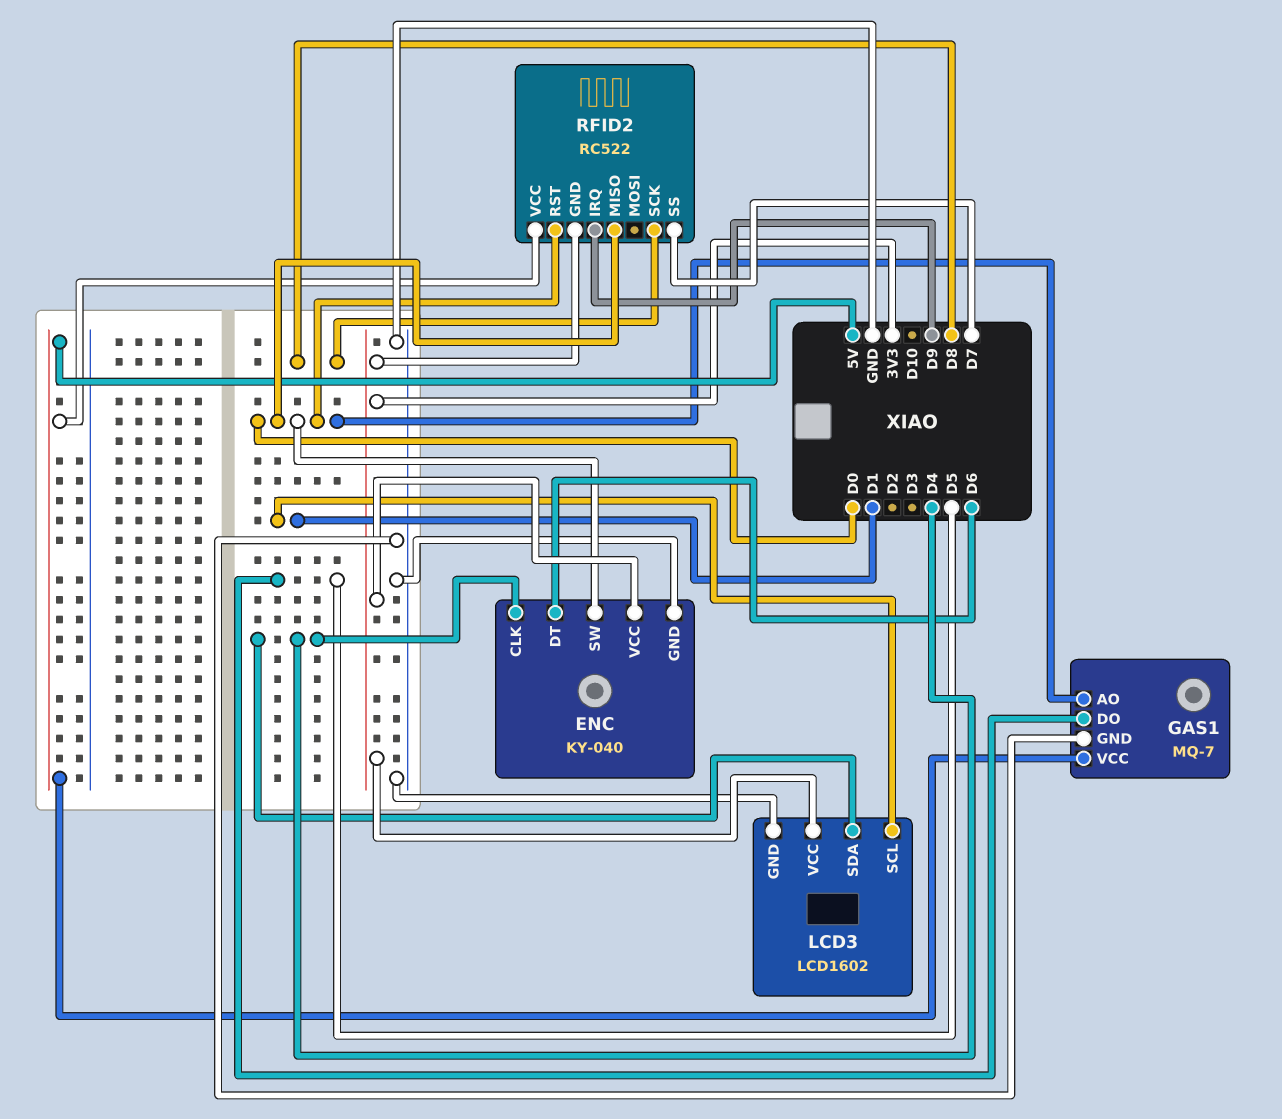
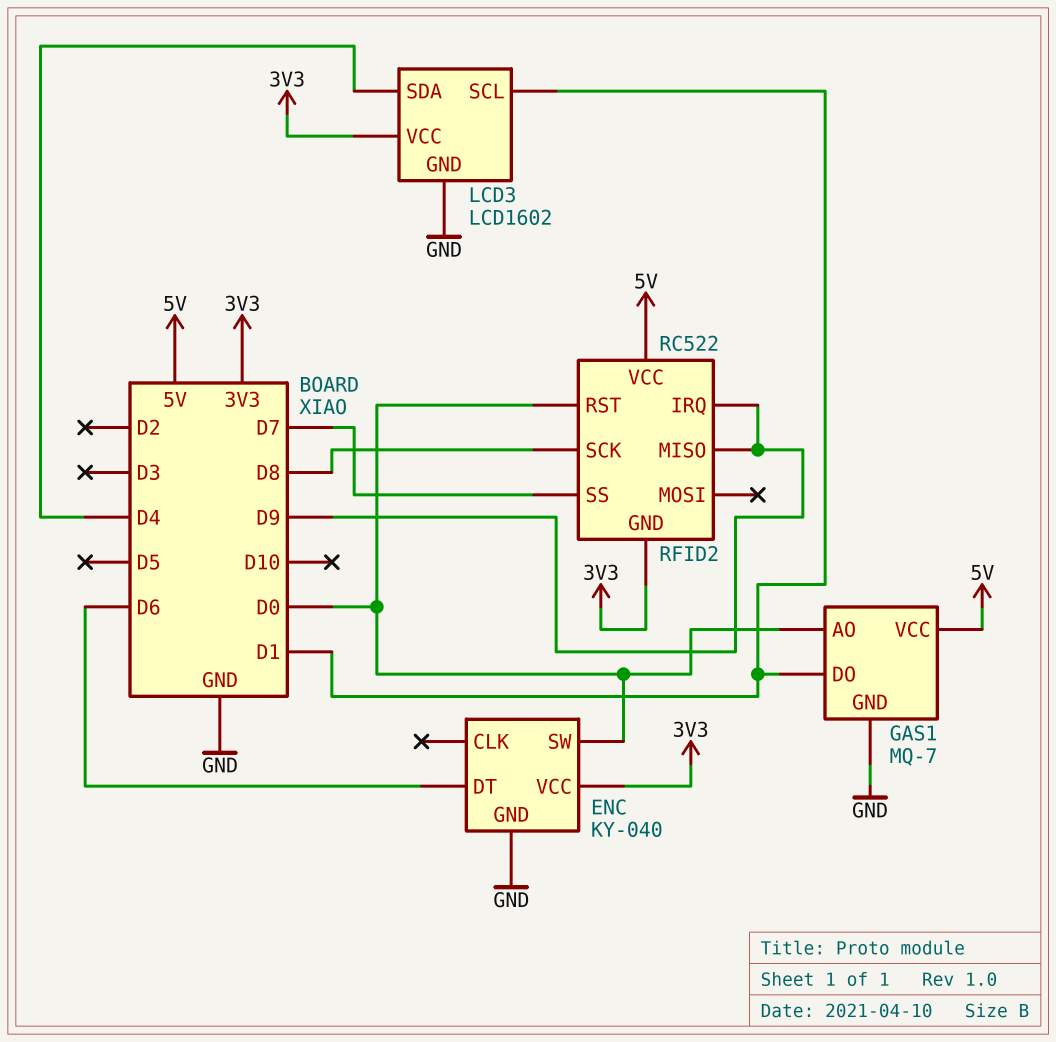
ENC pin CLK: D4 -> none
GAS1 pin DO: D5 -> D1
RFID2 pin MISO: D0 -> D9

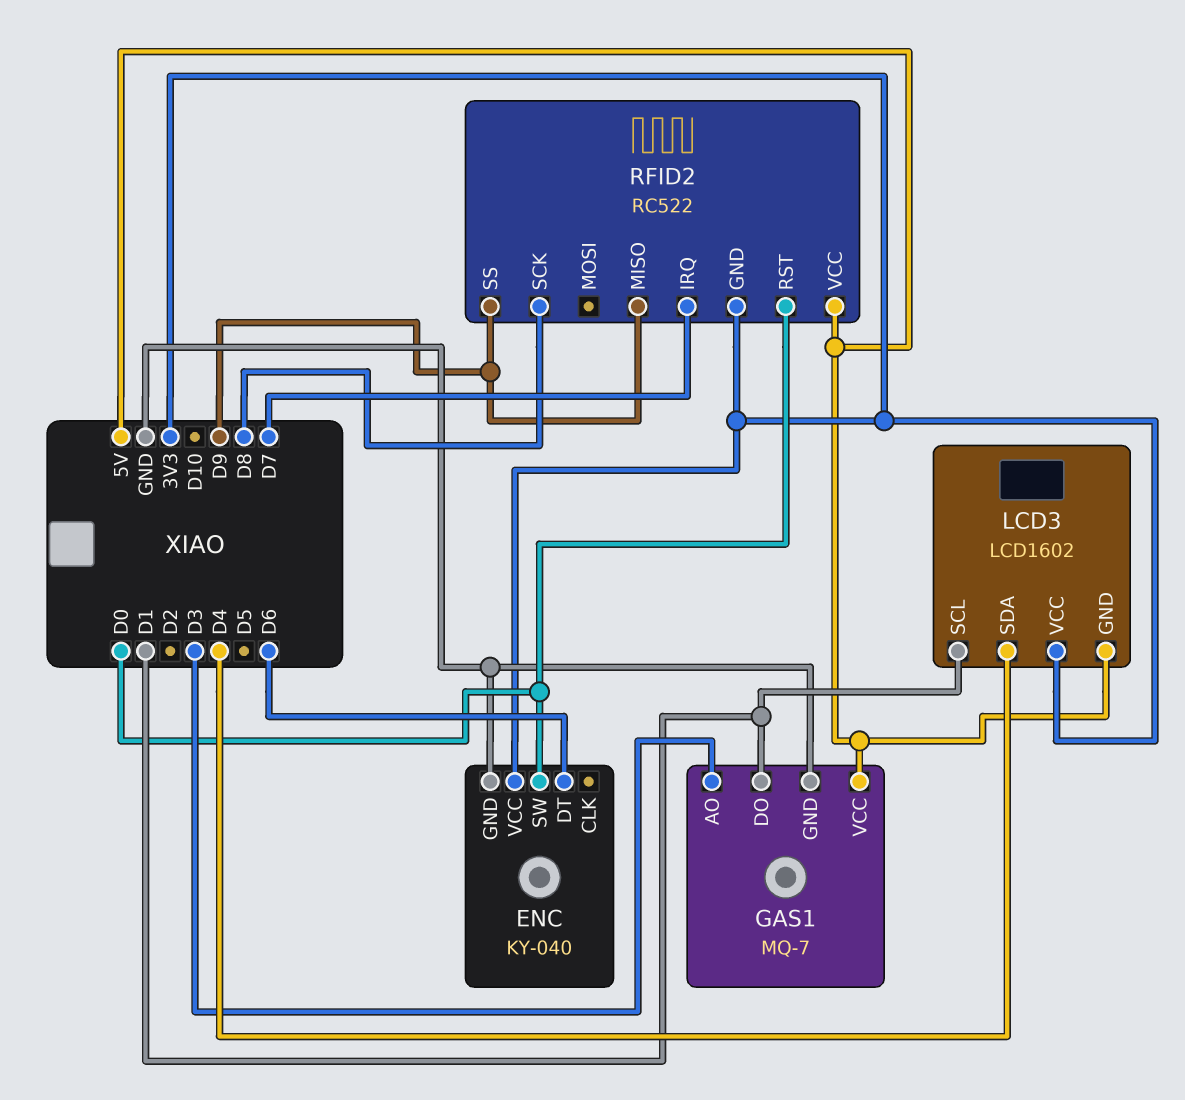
GAS1 pin AO: D0 -> D3
LCD3 pin GND: GND -> 5V
RFID2 pin IRQ: D9 -> D7
RFID2 pin SS: D7 -> D9

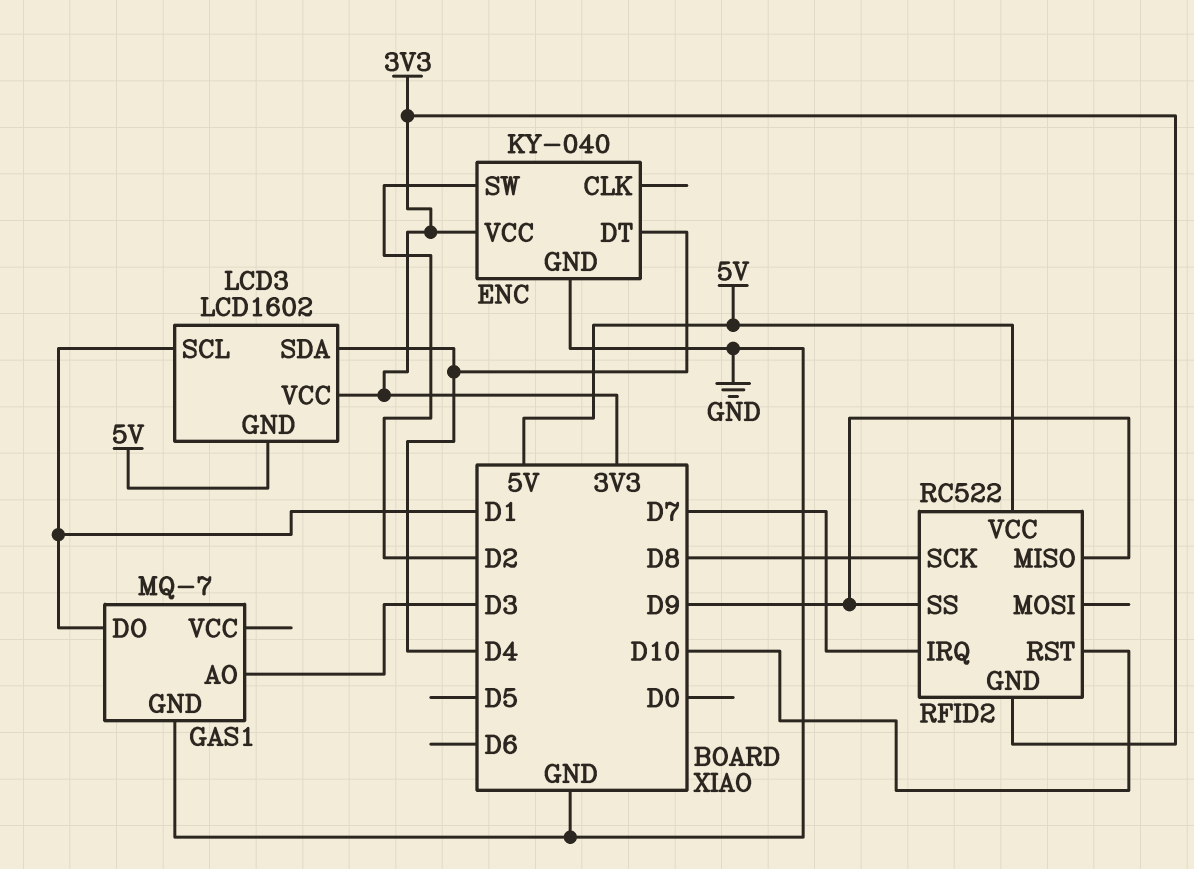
ENC pin DT: D6 -> D4
ENC pin SW: D0 -> D2
GAS1 pin VCC: 5V -> none
RFID2 pin RST: D0 -> D10

